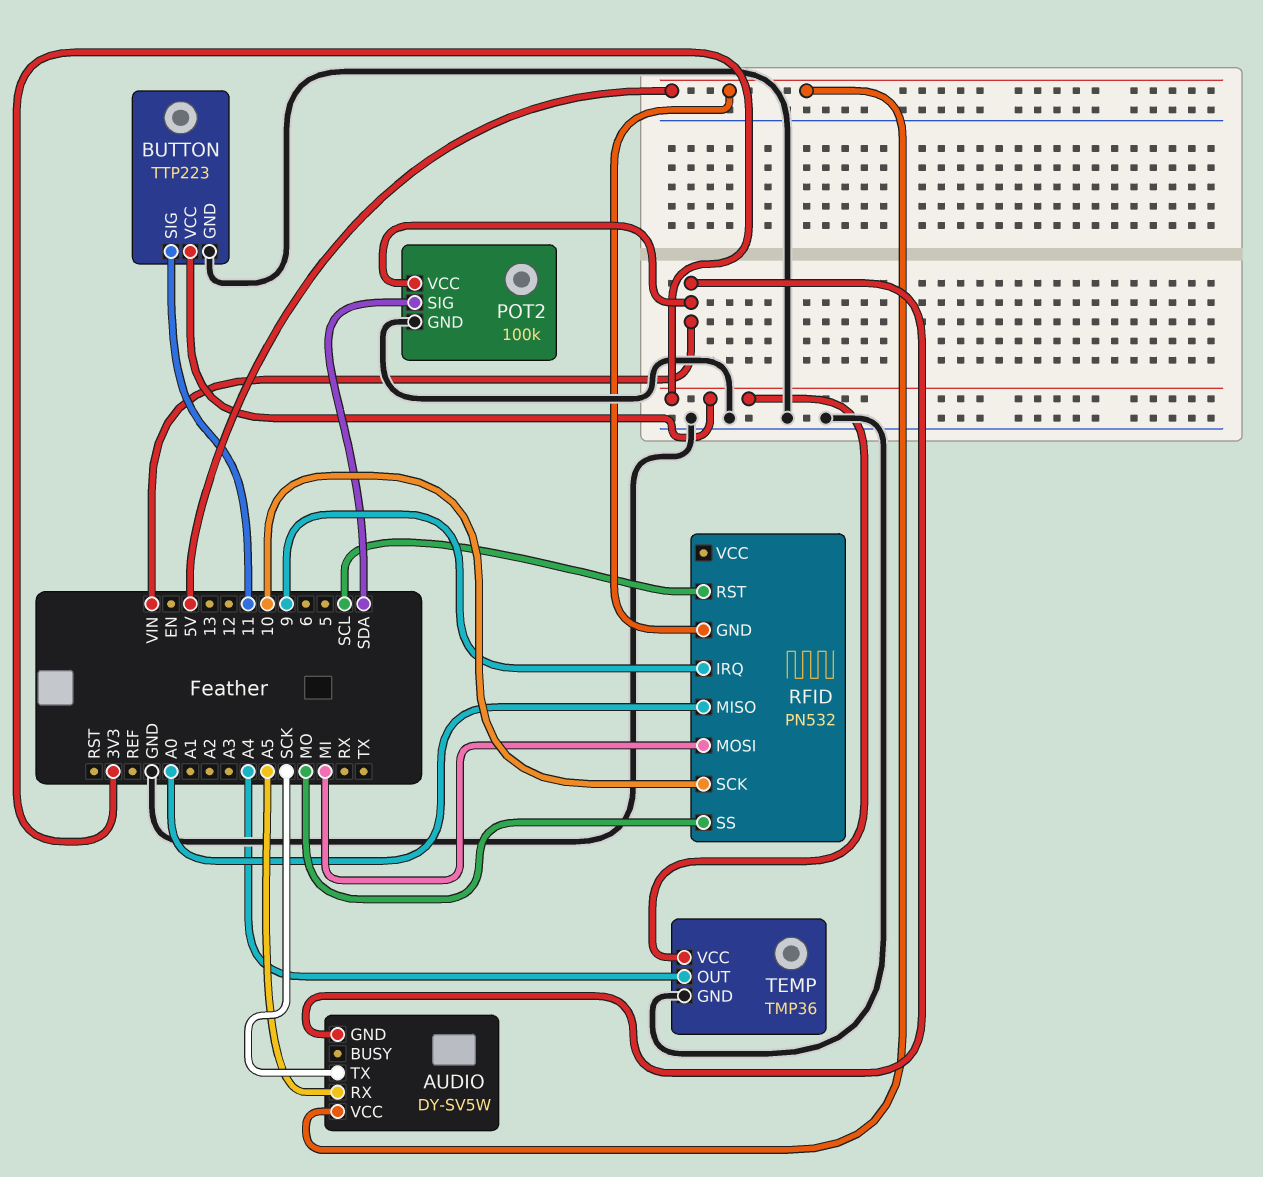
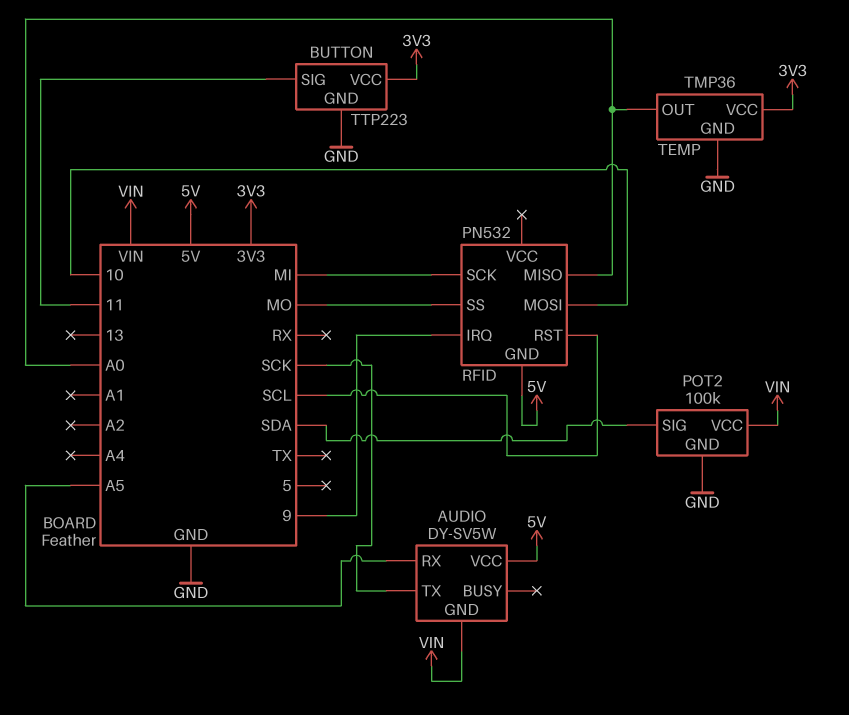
RFID pin MOSI: MI -> 10
RFID pin SCK: 10 -> MI
TEMP pin OUT: A4 -> A0

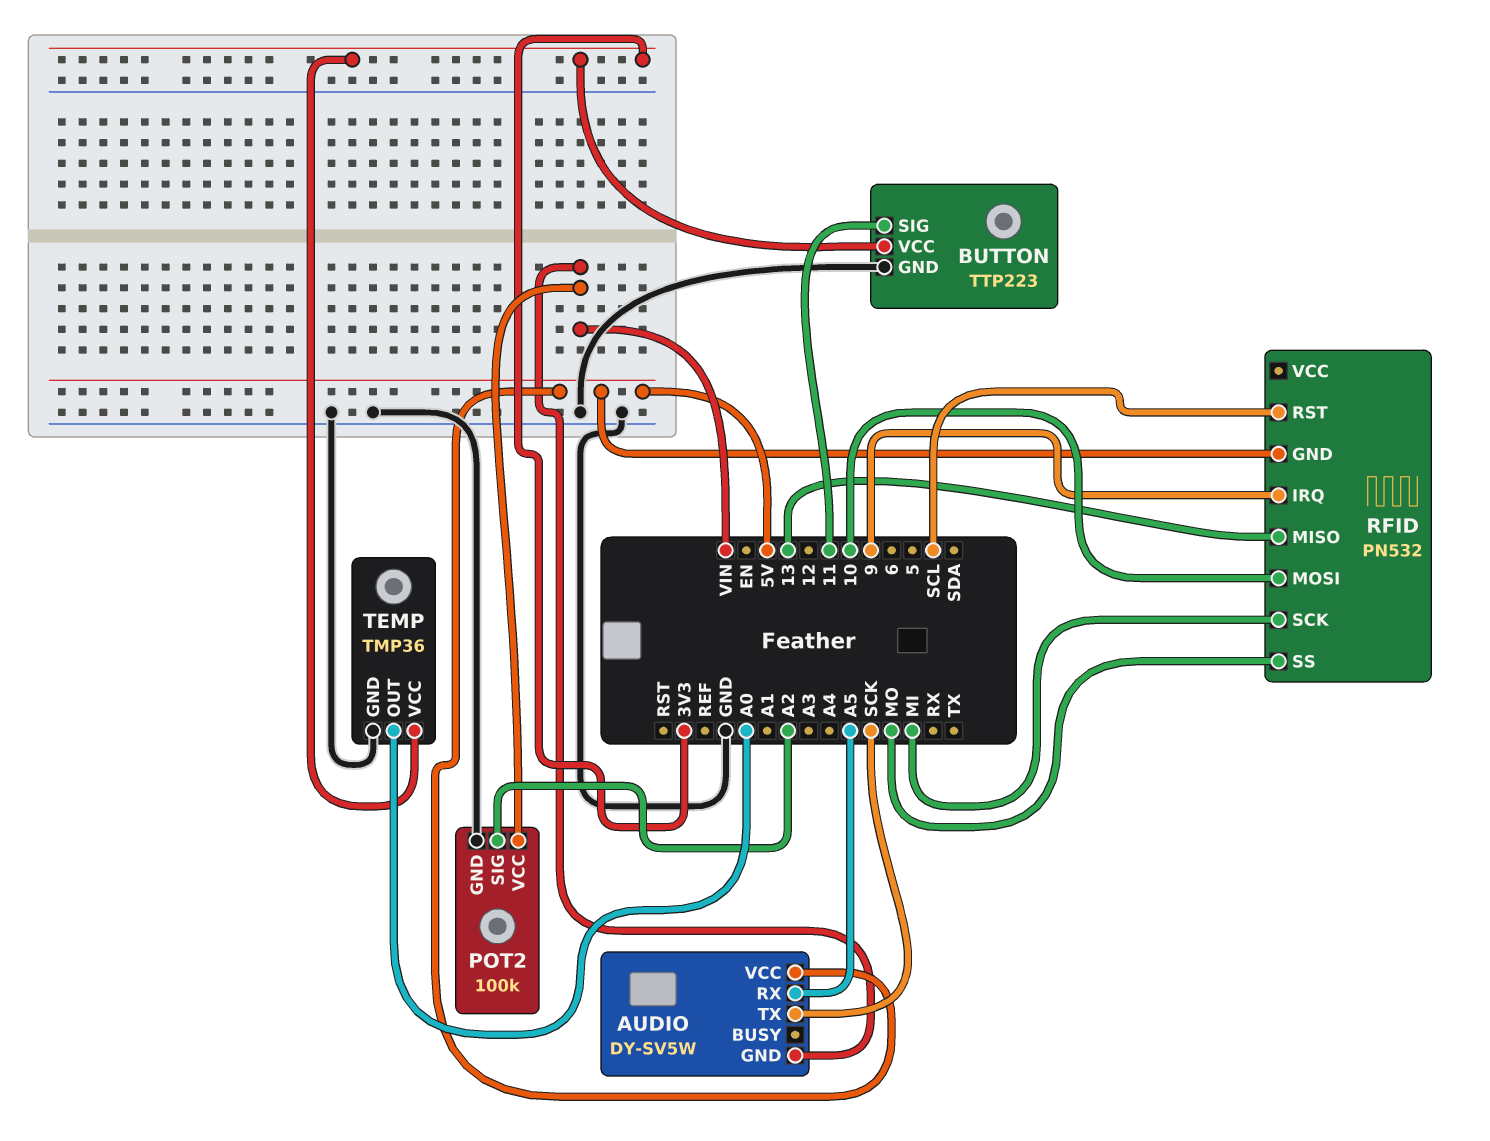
POT2 pin SIG: SDA -> A2
RFID pin MISO: A0 -> 13

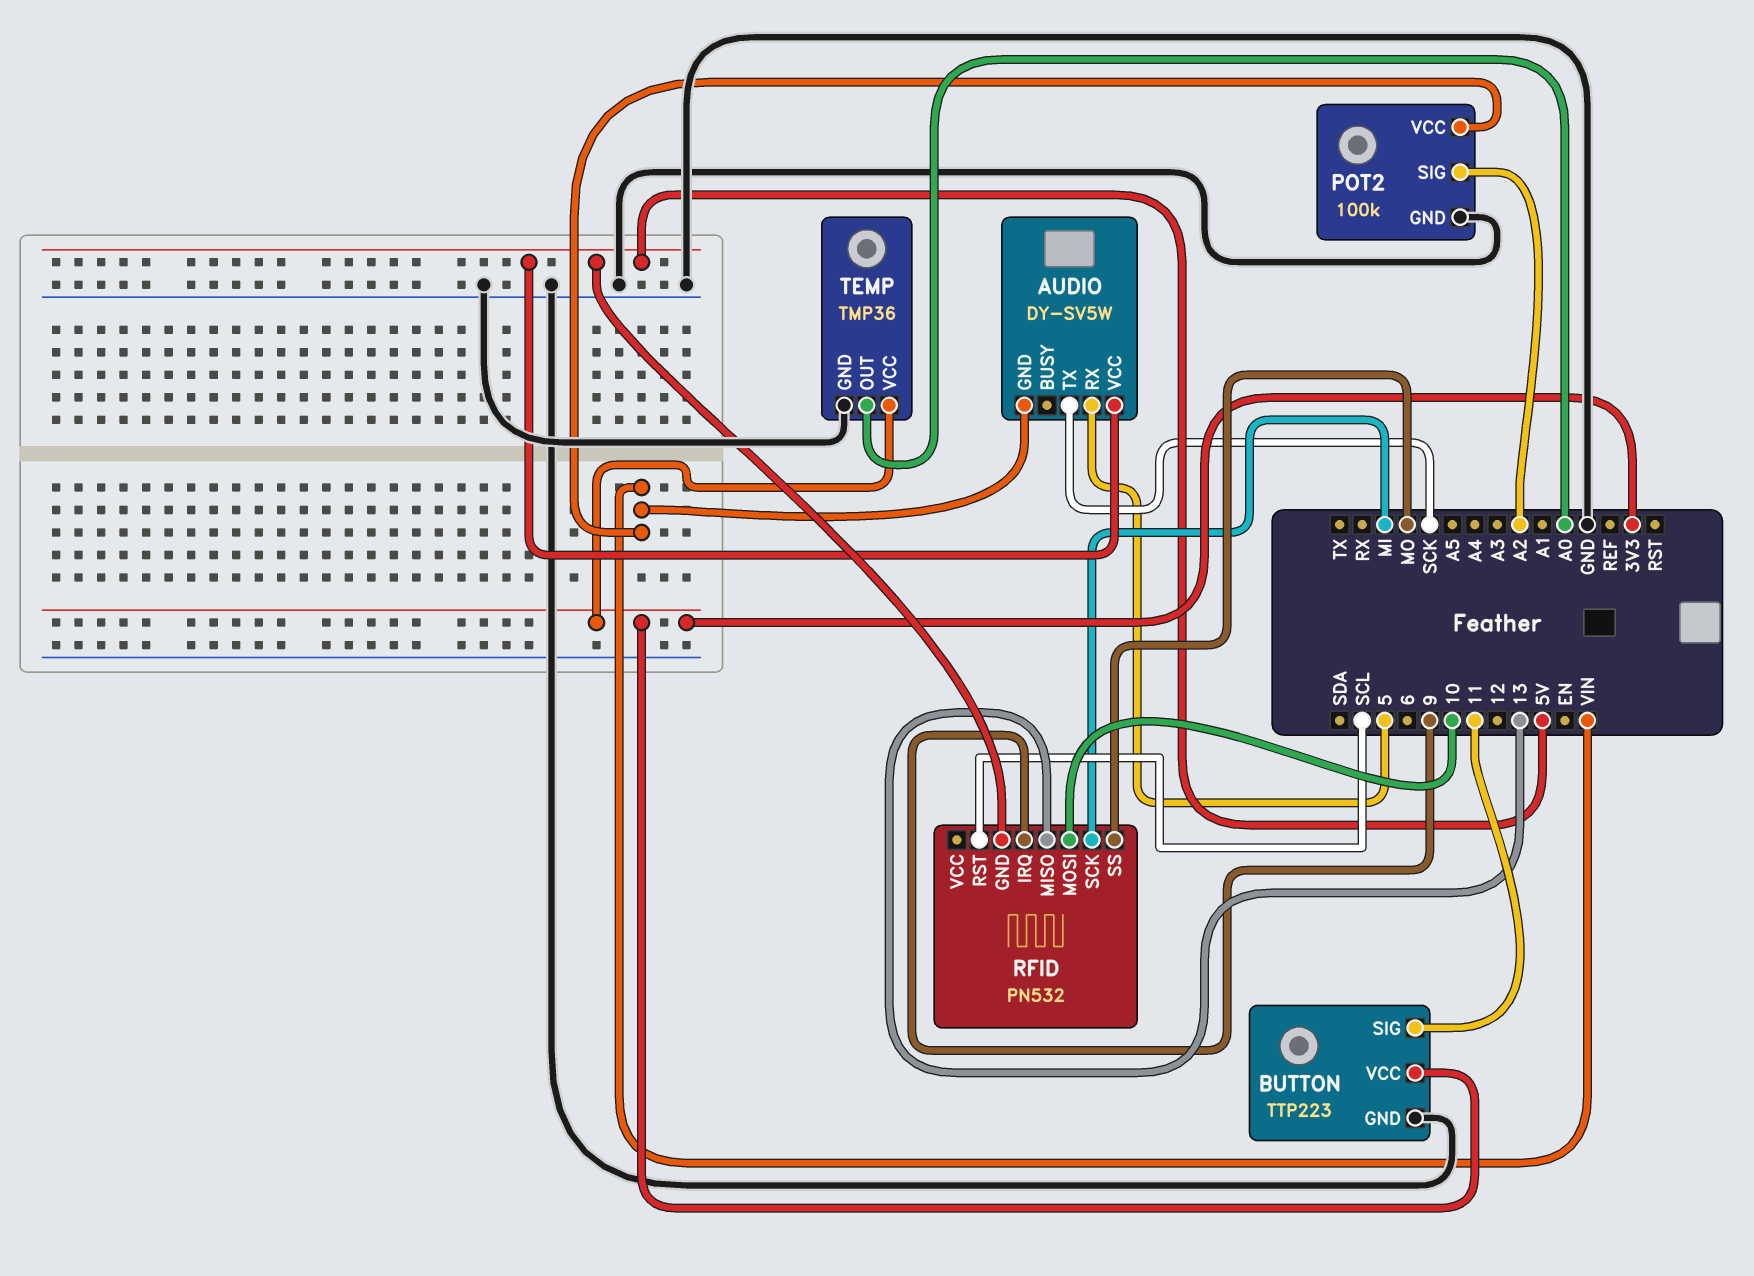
AUDIO pin RX: A5 -> 5

